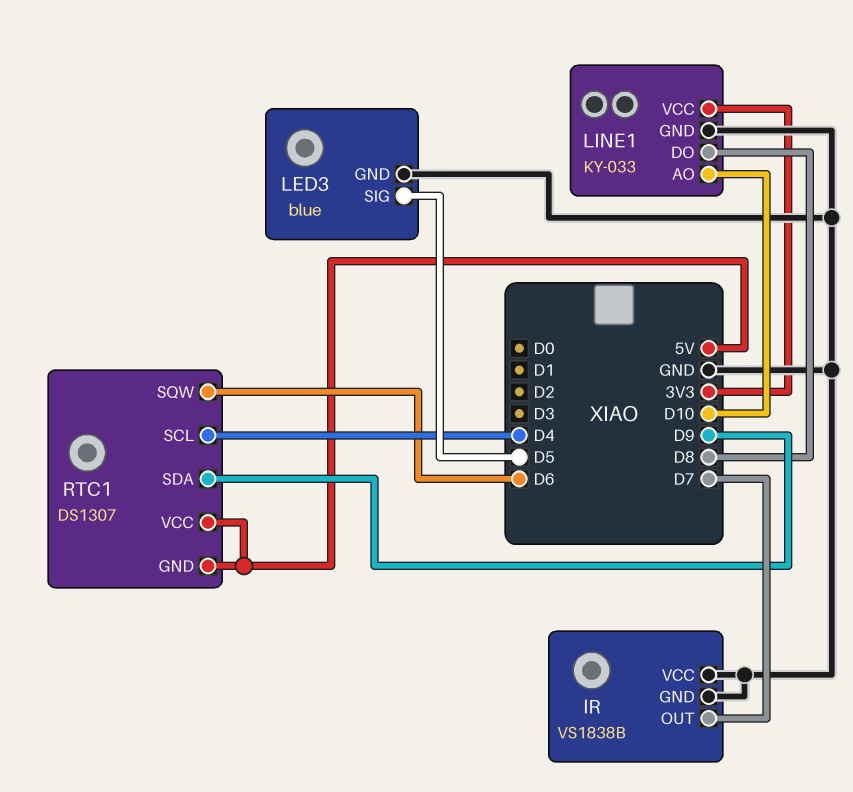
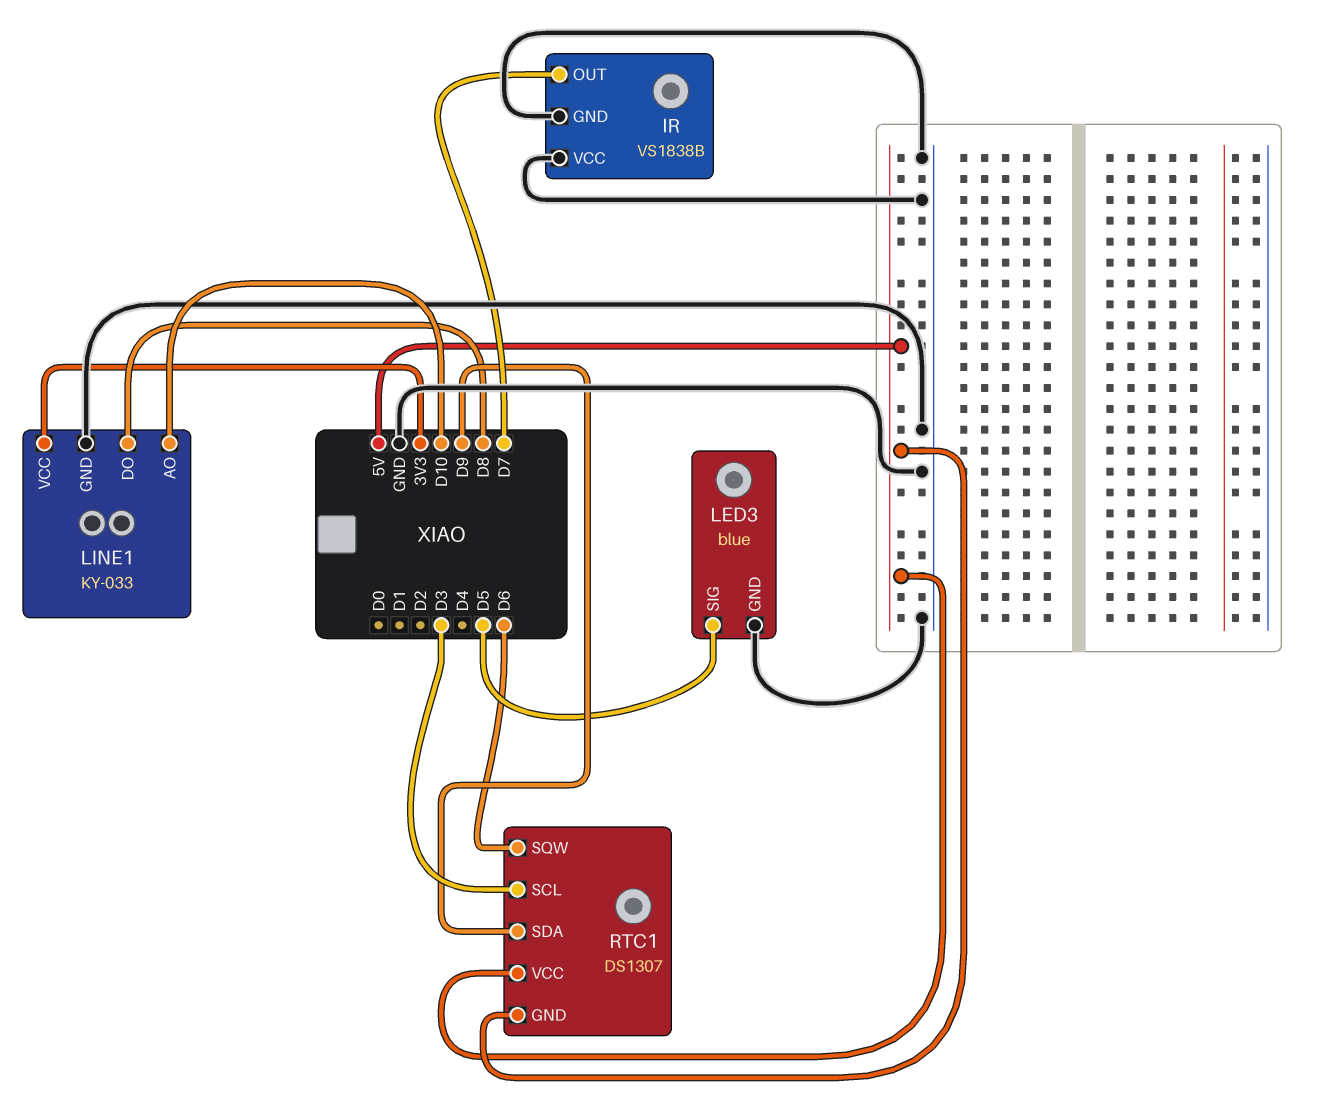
RTC1 pin SCL: D4 -> D3

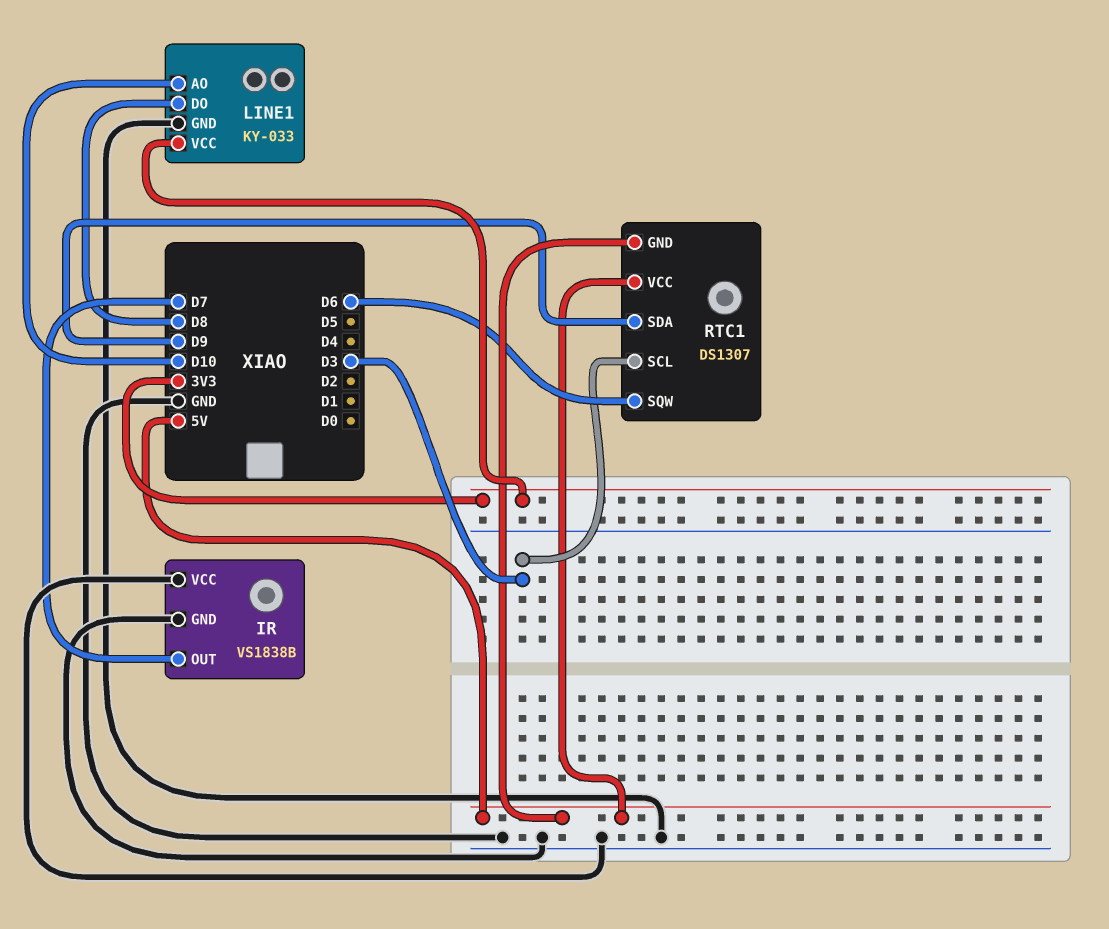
LED3: blue -> none
LED3 pin GND: GND -> none
LED3 pin SIG: D5 -> none

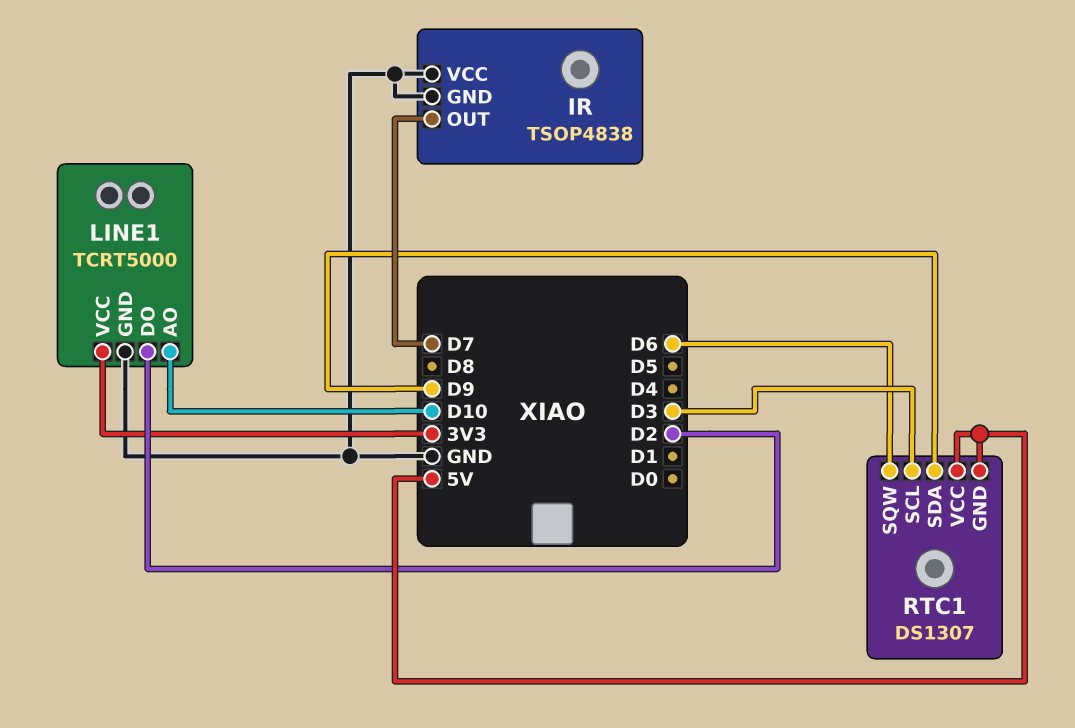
IR: VS1838B -> TSOP4838
LINE1: KY-033 -> TCRT5000
LINE1 pin DO: D8 -> D2

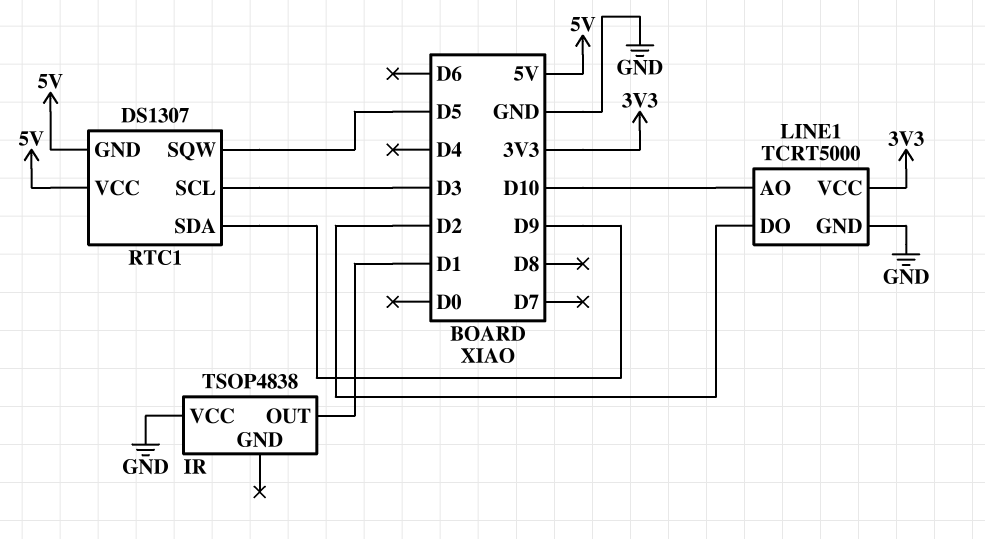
IR pin GND: GND -> none
IR pin OUT: D7 -> D1
RTC1 pin SQW: D6 -> D5

